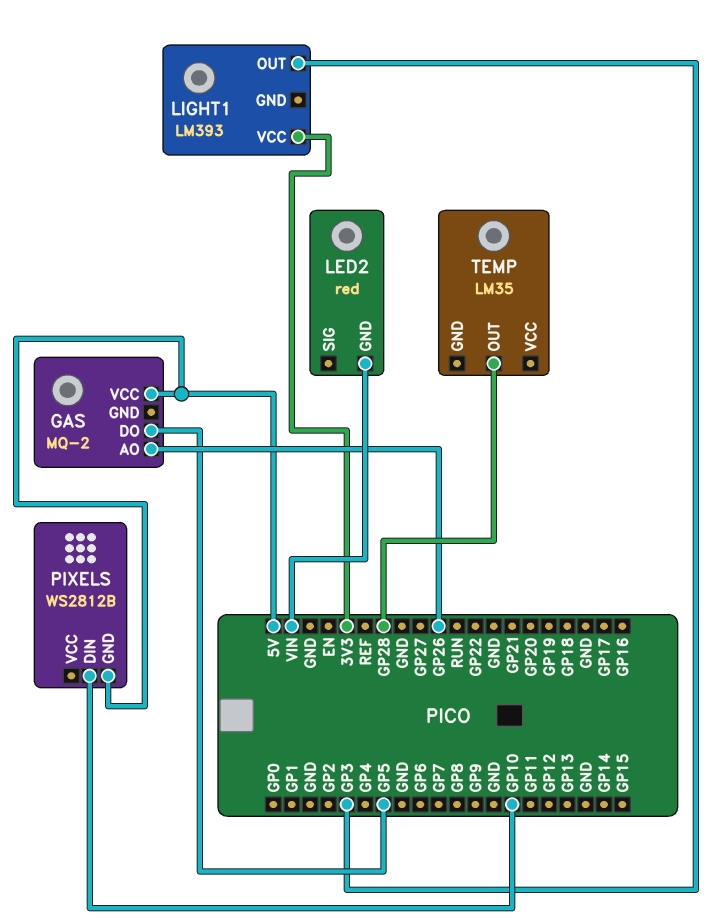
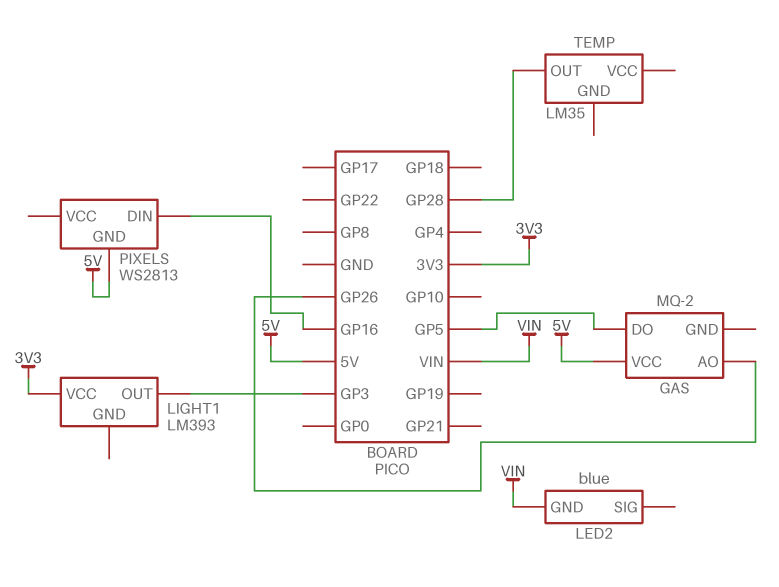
LED2: red -> blue
PIXELS: WS2812B -> WS2813
PIXELS pin DIN: GP10 -> GP16

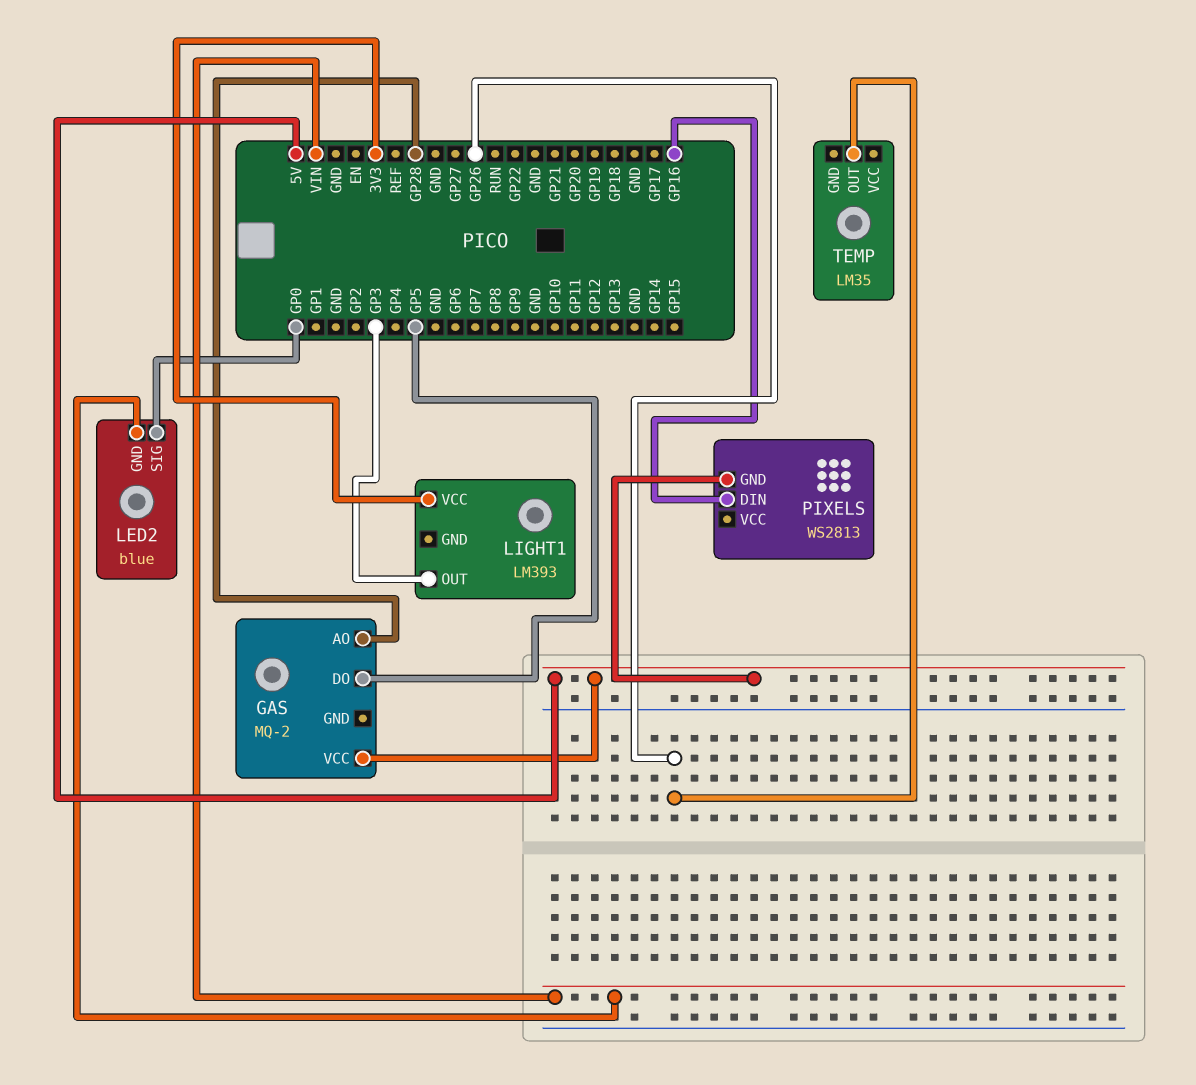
GAS pin AO: GP26 -> GP28
LED2 pin SIG: none -> GP0
TEMP pin OUT: GP28 -> GP26

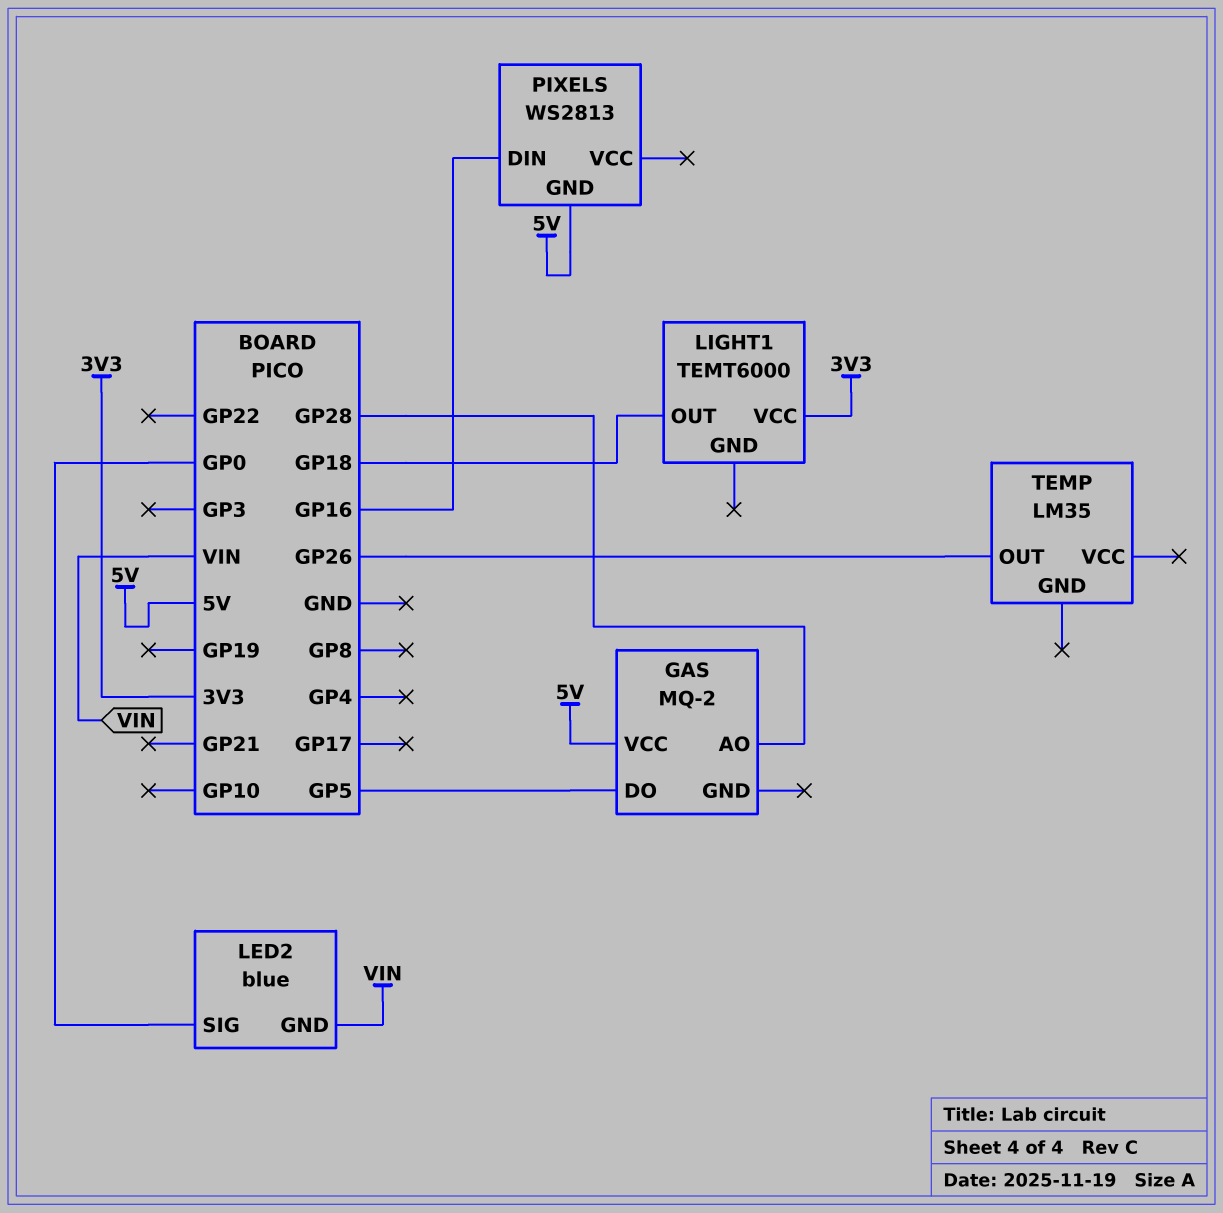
LIGHT1: LM393 -> TEMT6000
LIGHT1 pin OUT: GP3 -> GP18

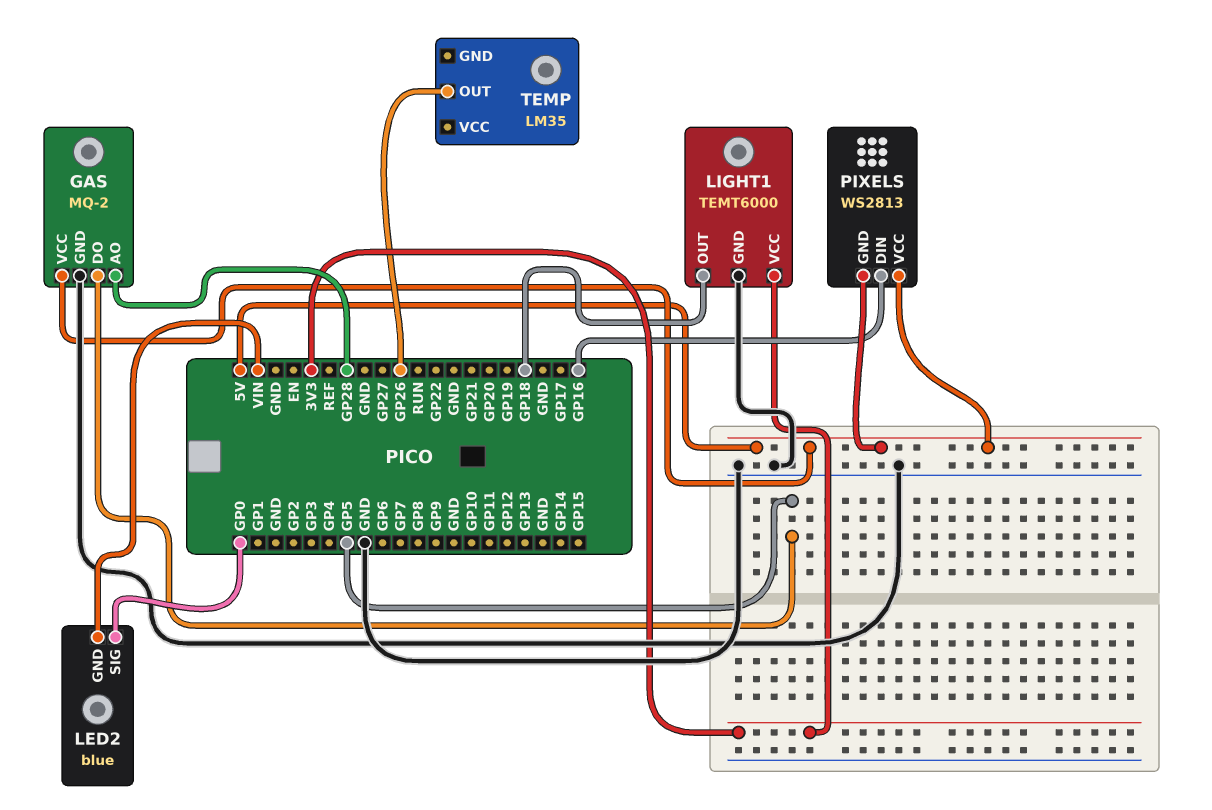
GAS pin GND: none -> GND
LIGHT1 pin GND: none -> GND
PIXELS pin VCC: none -> 5V

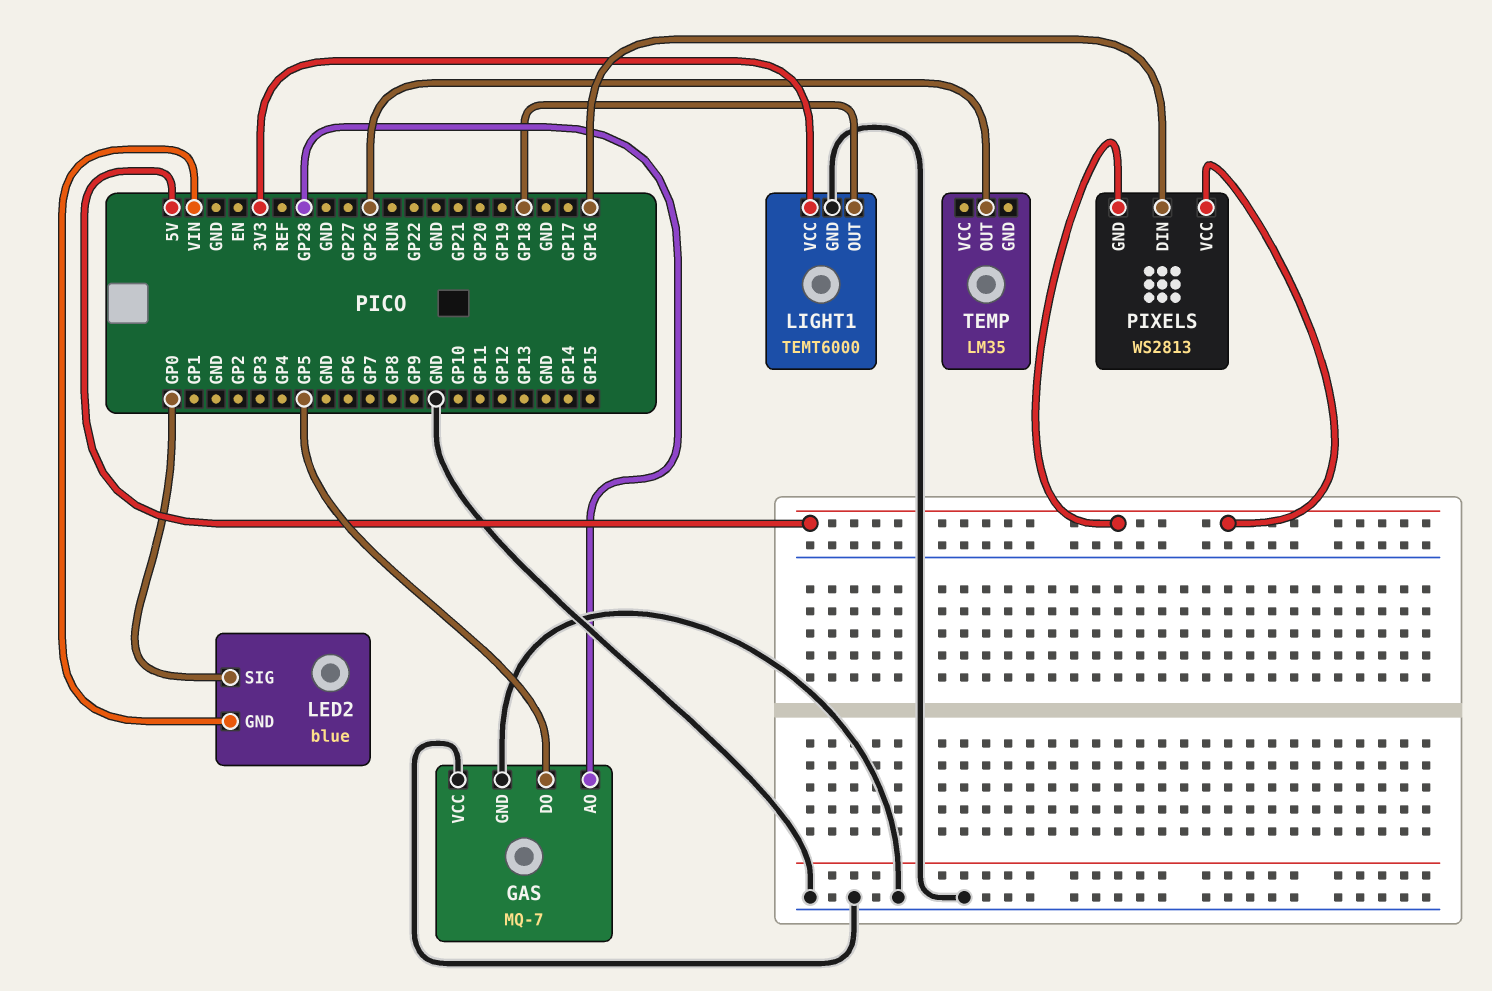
GAS: MQ-2 -> MQ-7
GAS pin VCC: 5V -> GND

